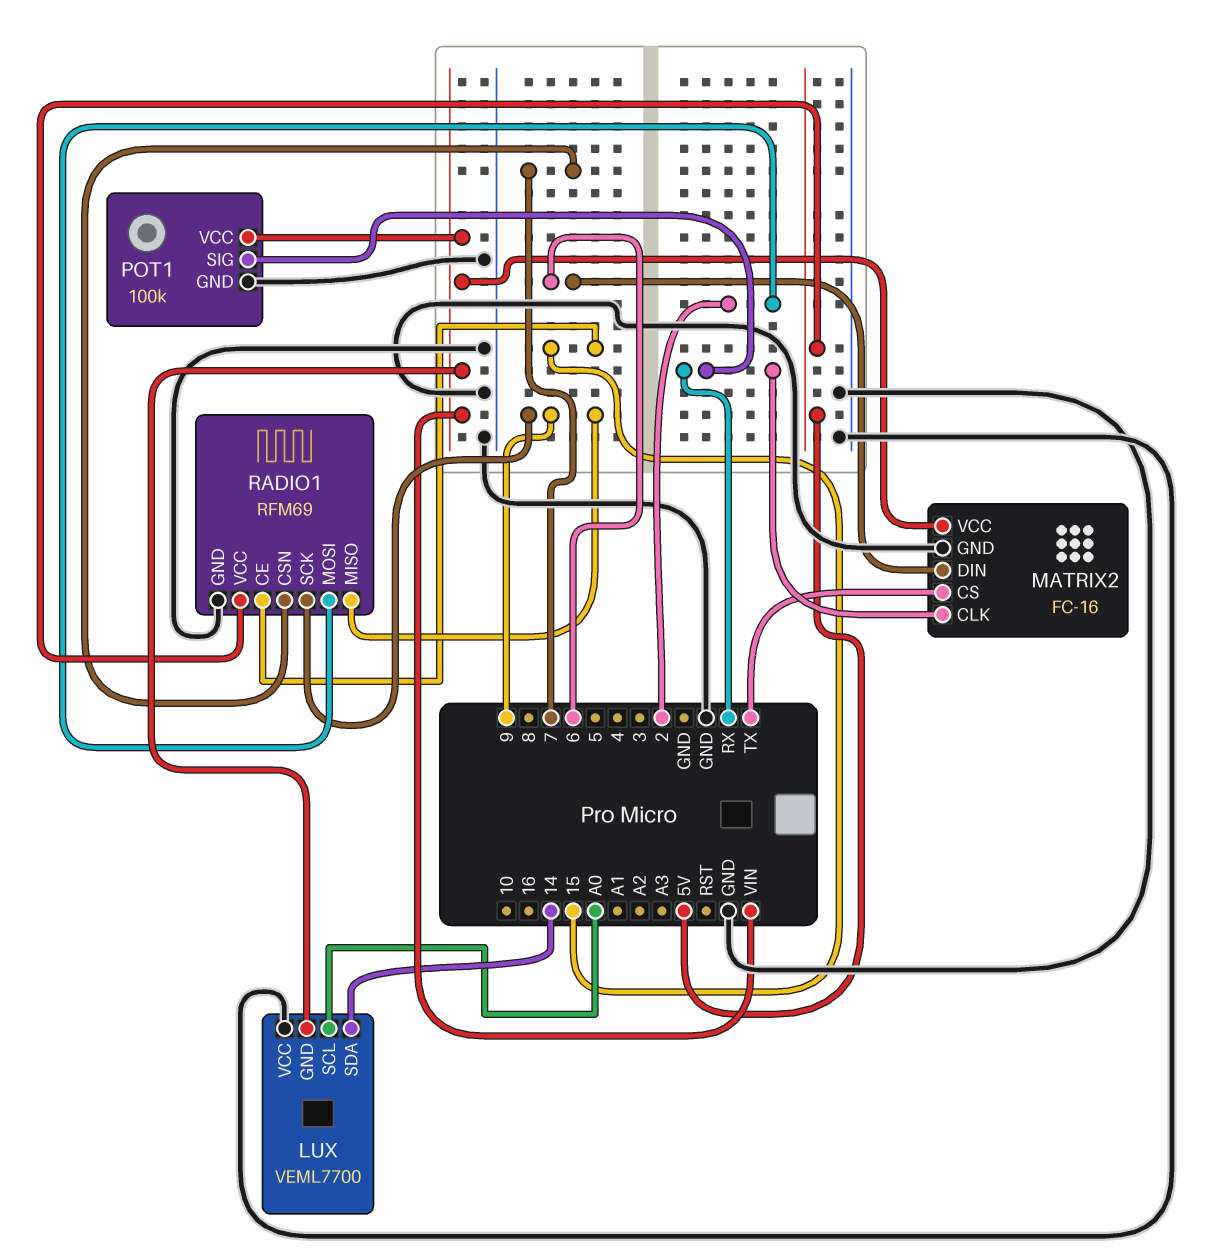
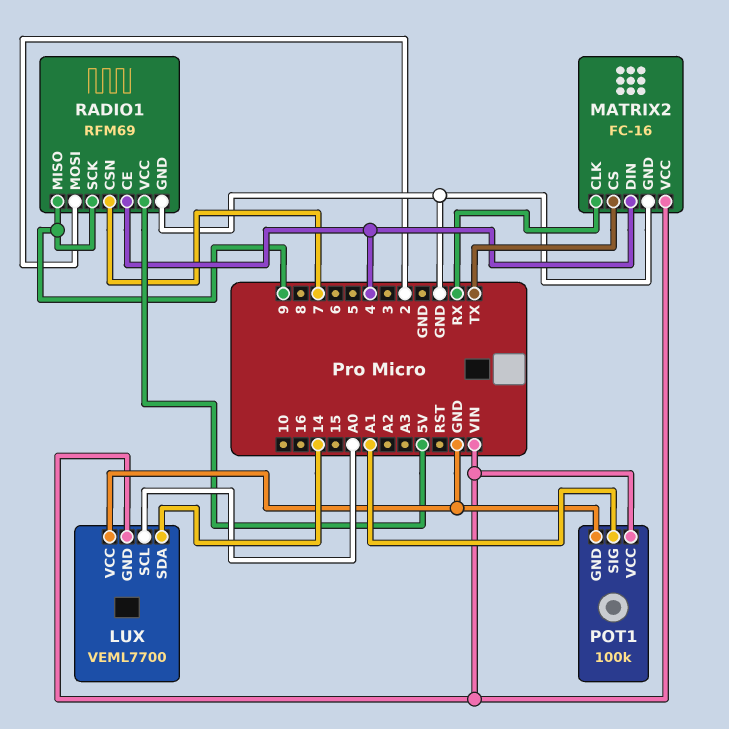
MATRIX2 pin DIN: 6 -> 4
POT1 pin SIG: RX -> A1
RADIO1 pin CE: 15 -> 4

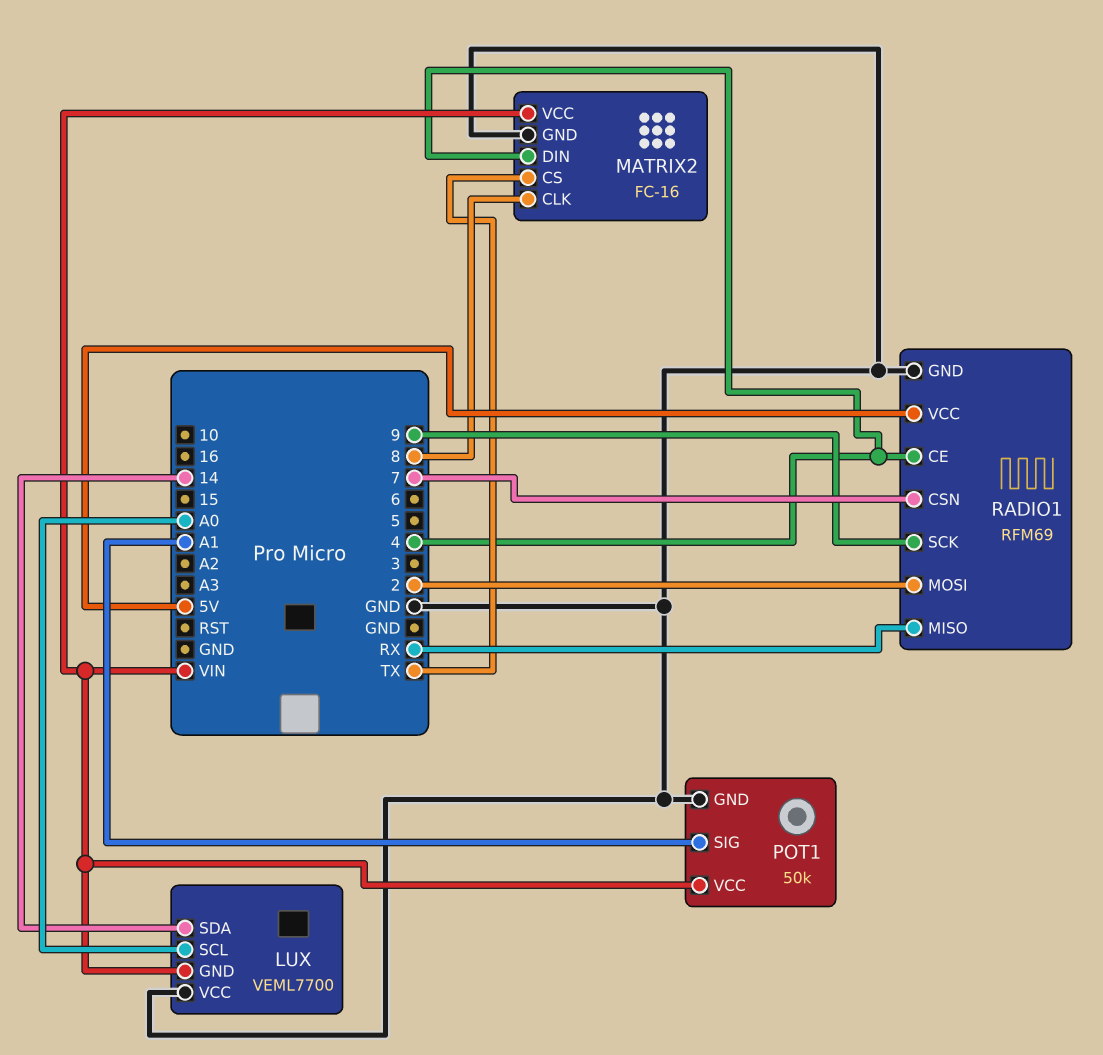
MATRIX2 pin CLK: RX -> 8
POT1: 100k -> 50k
RADIO1 pin MISO: 9 -> RX

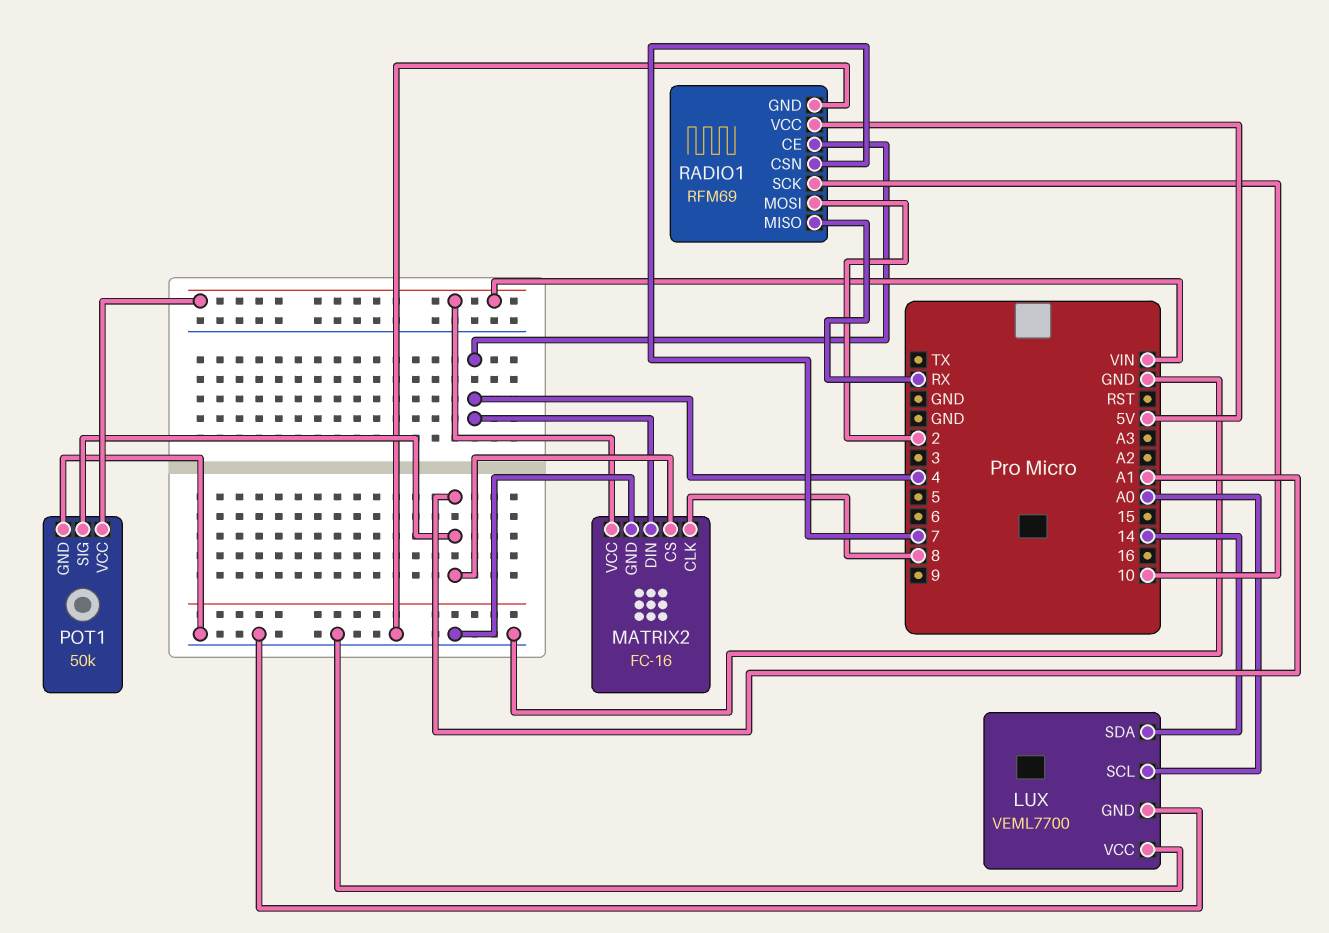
LUX pin GND: VIN -> GND
MATRIX2 pin CS: TX -> A1
RADIO1 pin SCK: 9 -> 10

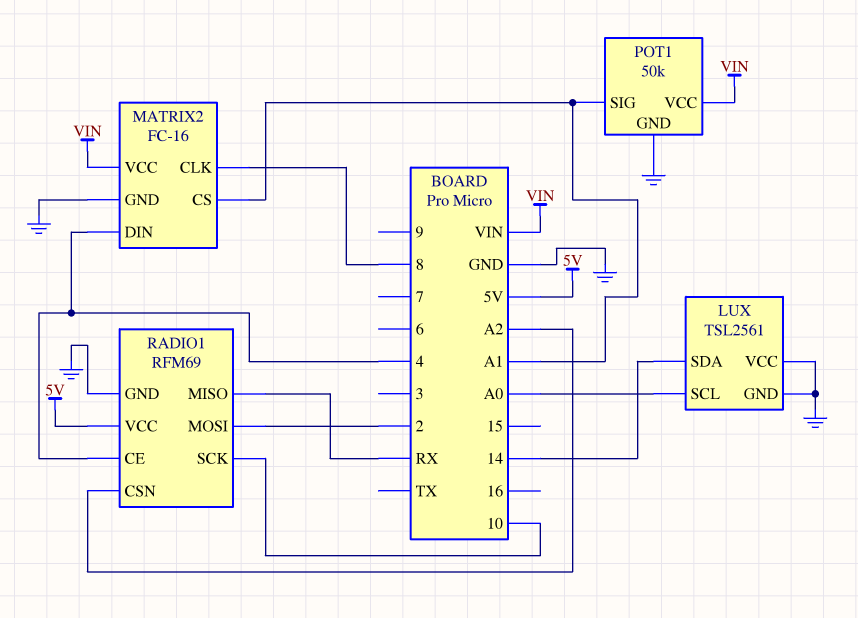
LUX: VEML7700 -> TSL2561
RADIO1 pin CSN: 7 -> A2

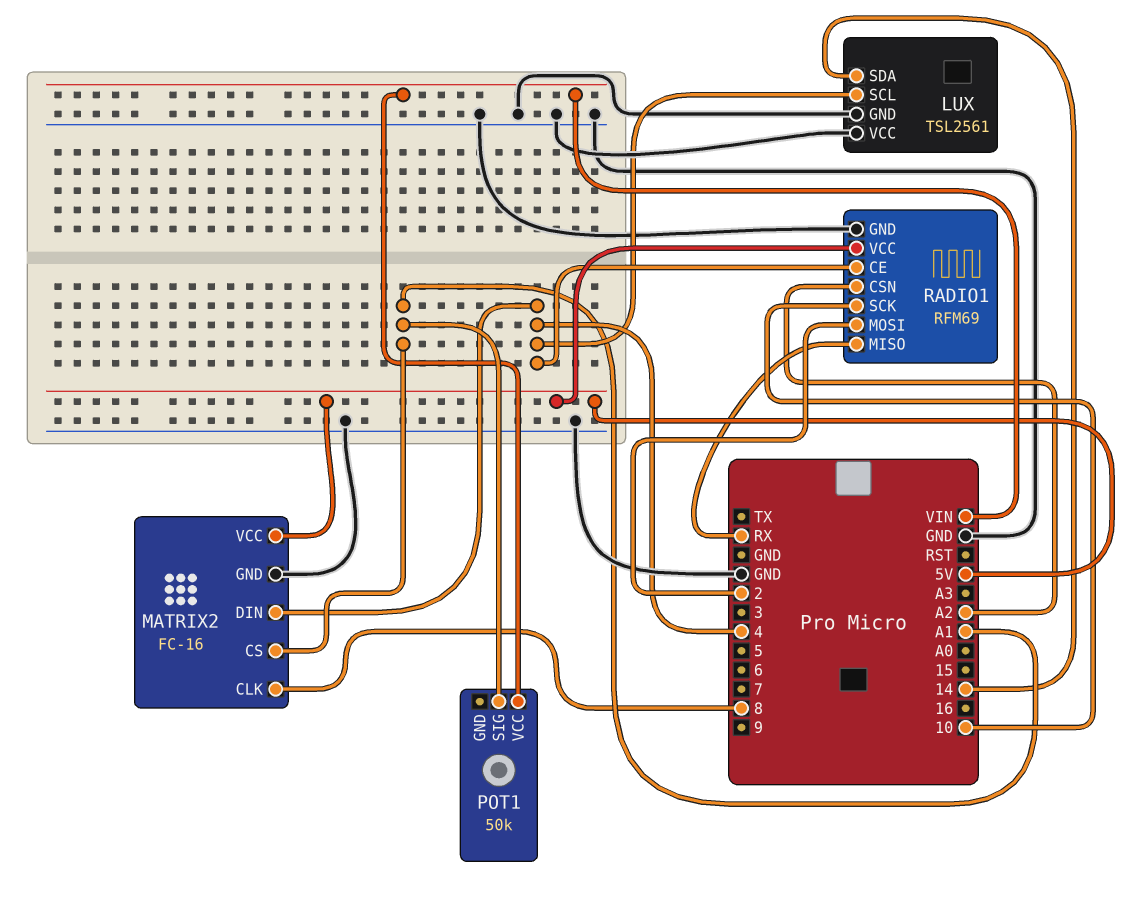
LUX pin SCL: A0 -> 4
MATRIX2 pin VCC: VIN -> 5V
POT1 pin GND: GND -> none

